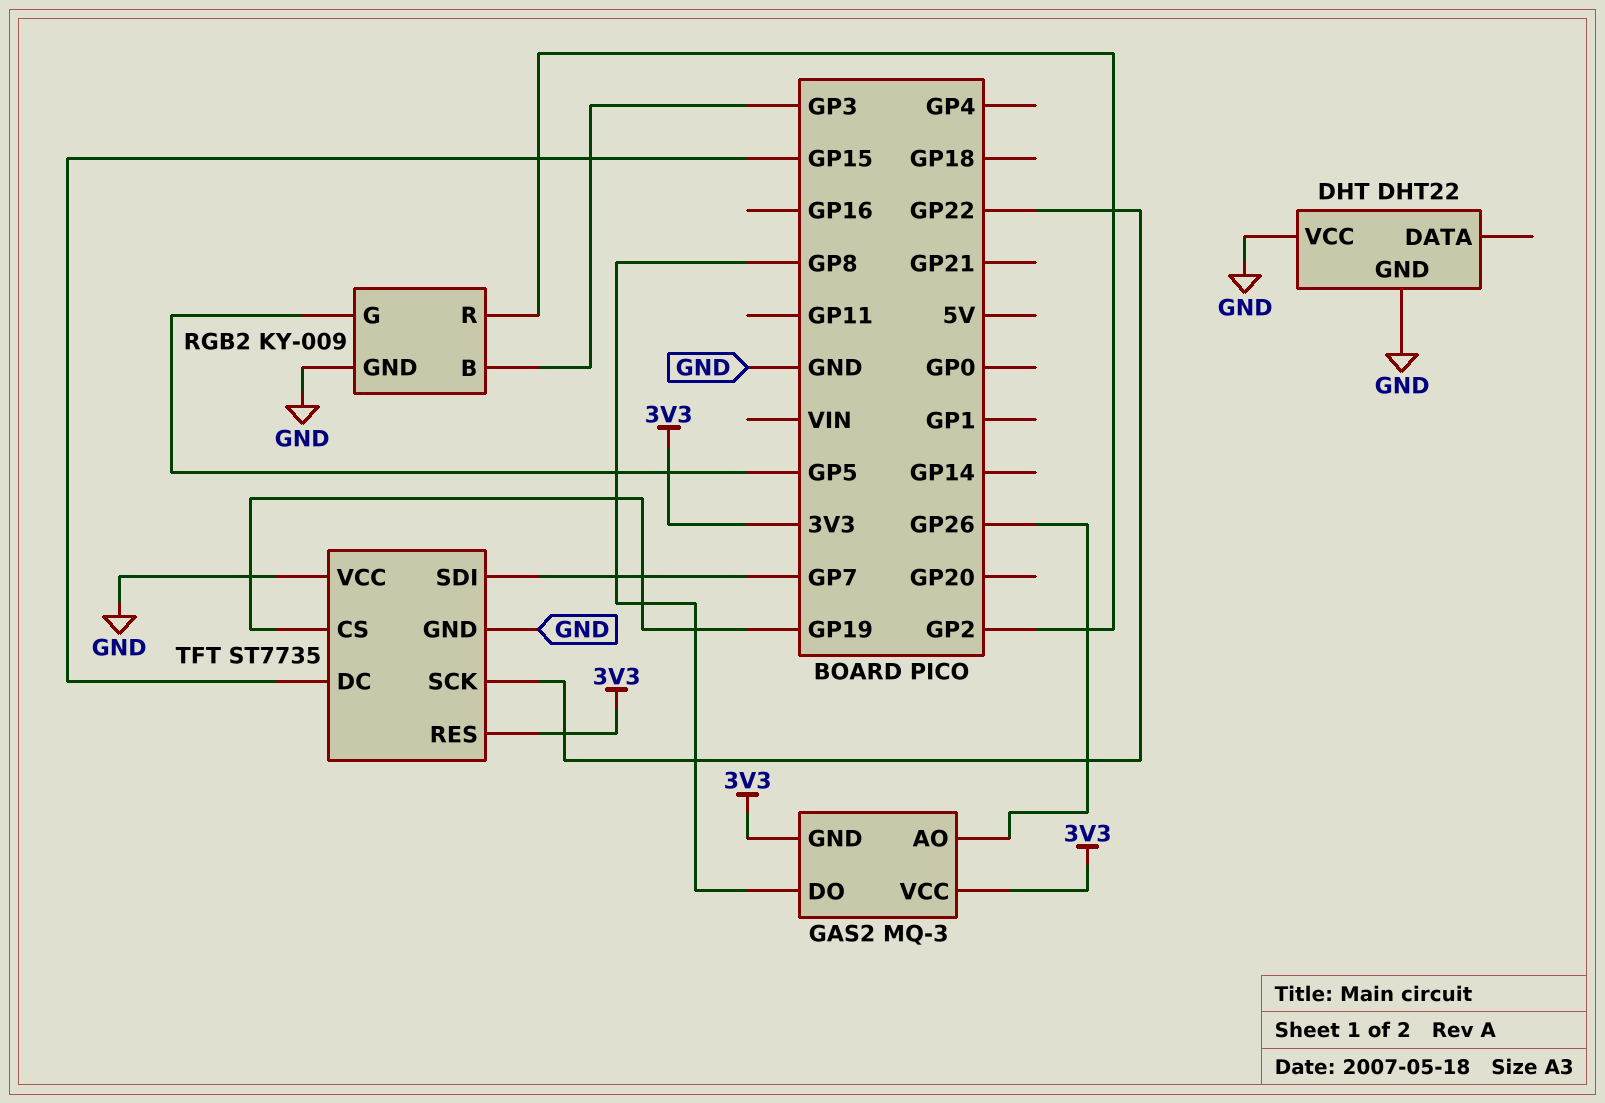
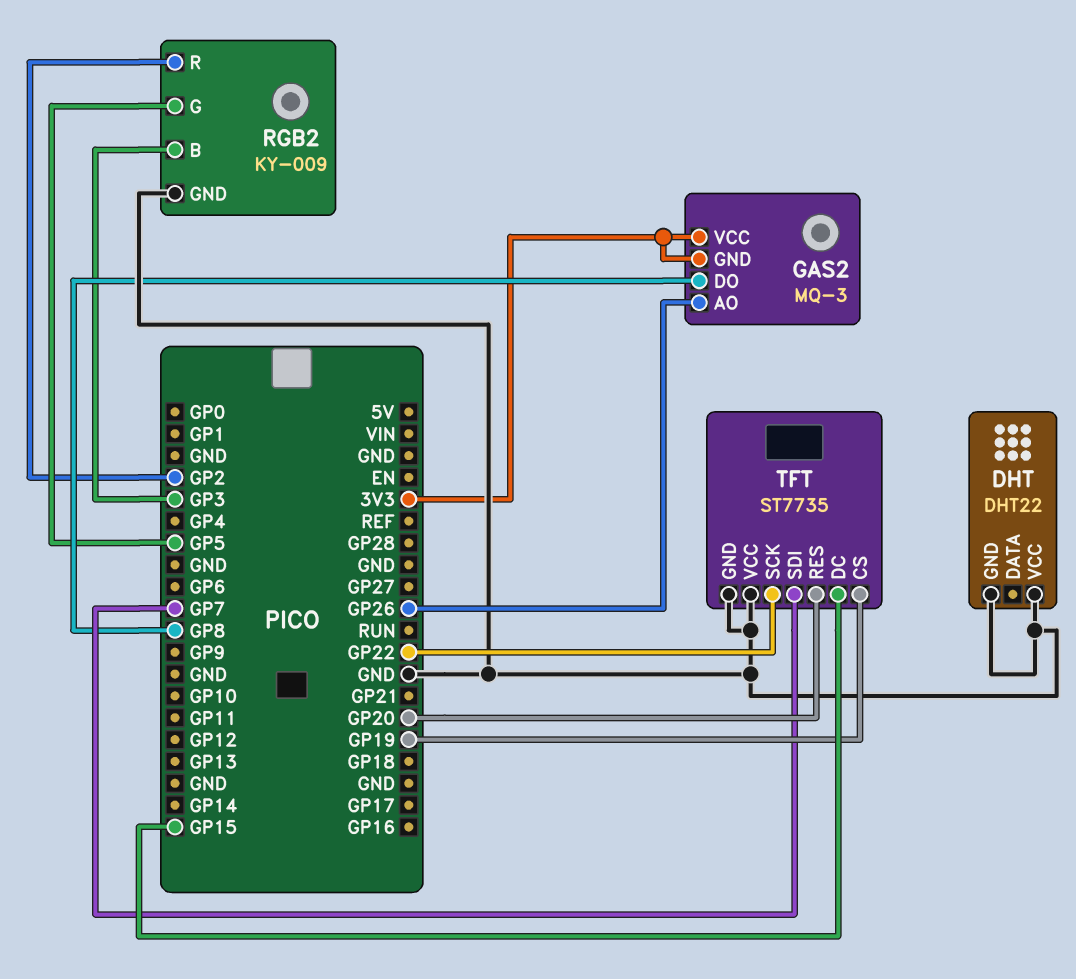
TFT pin RES: 3V3 -> GP20

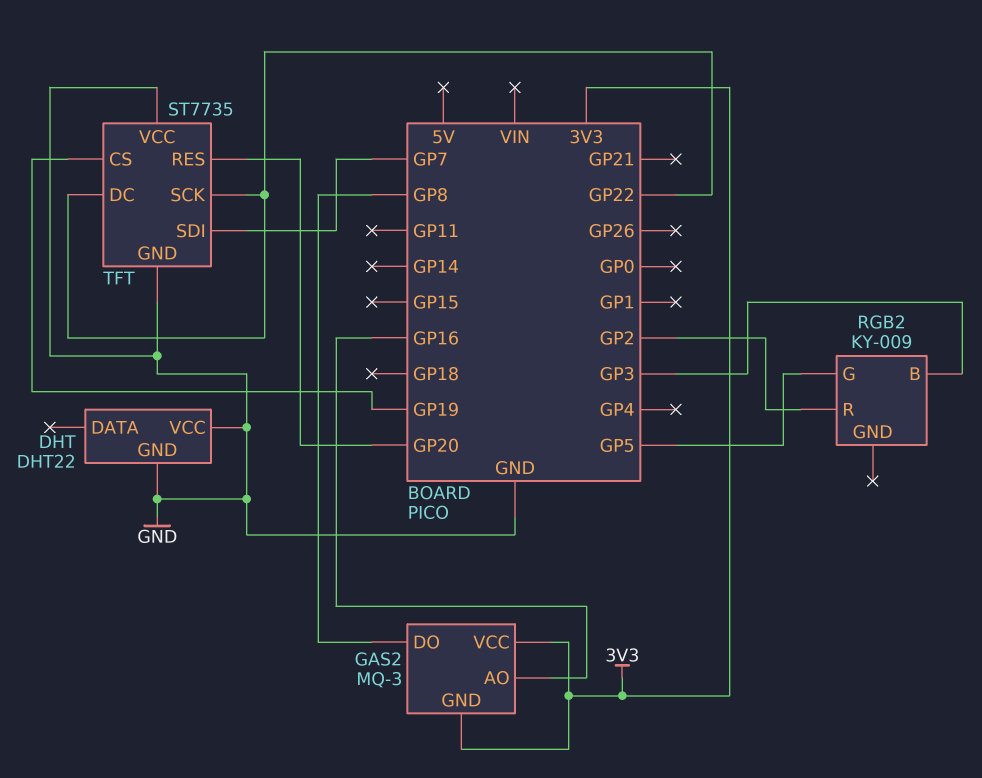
GAS2 pin AO: GP26 -> GP16
RGB2 pin GND: GND -> none
TFT pin DC: GP15 -> GP22

